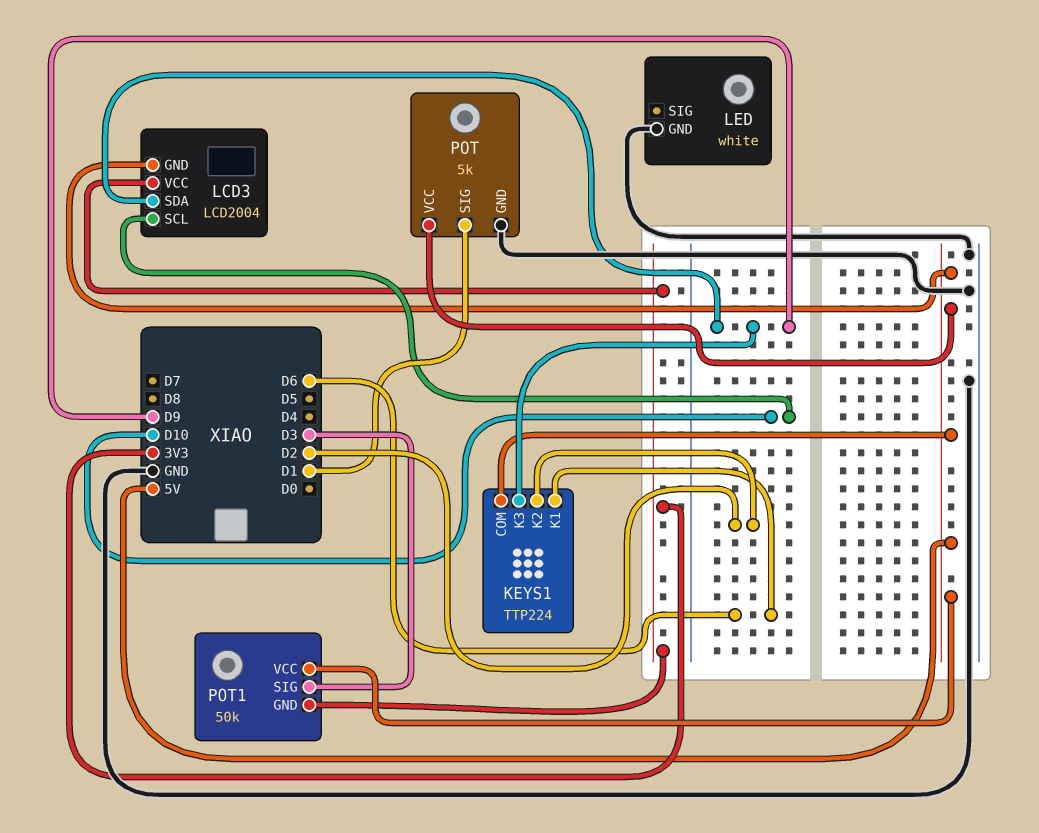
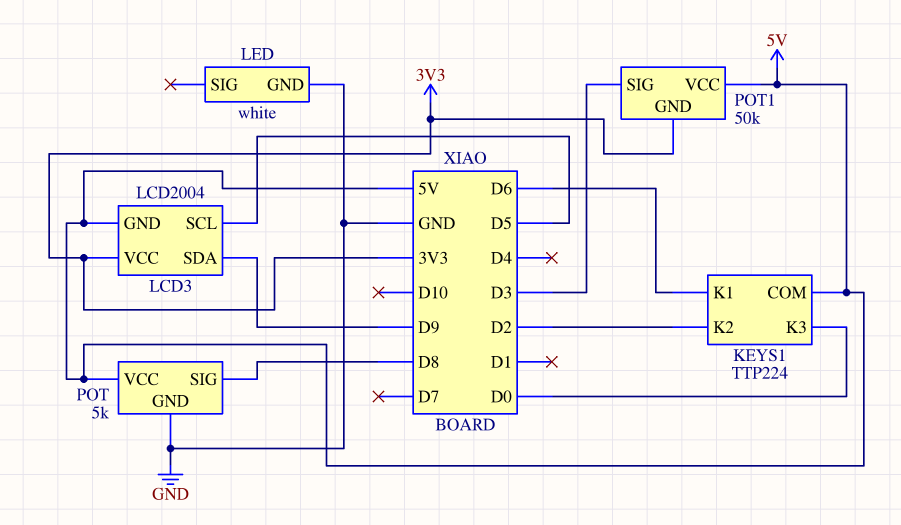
KEYS1 pin K3: D9 -> D0
LCD3 pin SCL: D10 -> D5
POT pin SIG: D1 -> D8

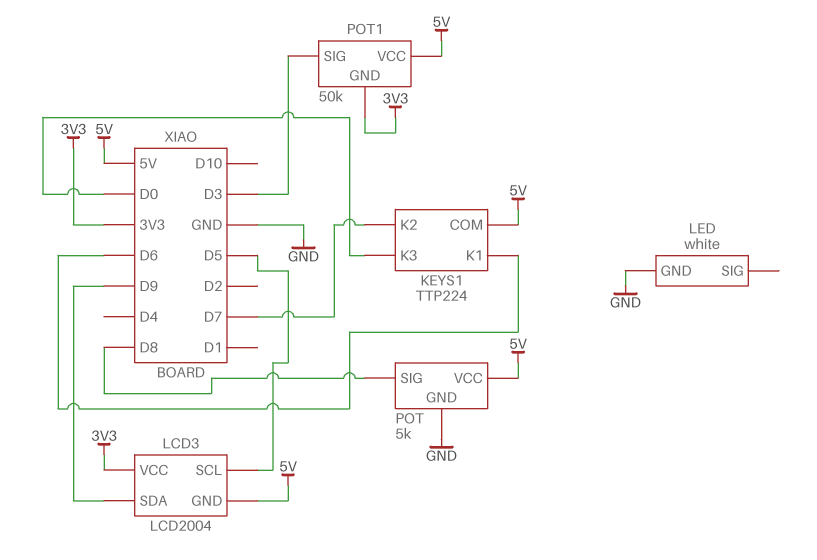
KEYS1 pin K2: D2 -> D7

